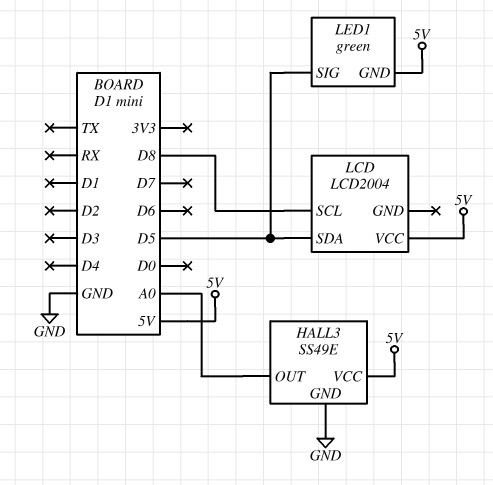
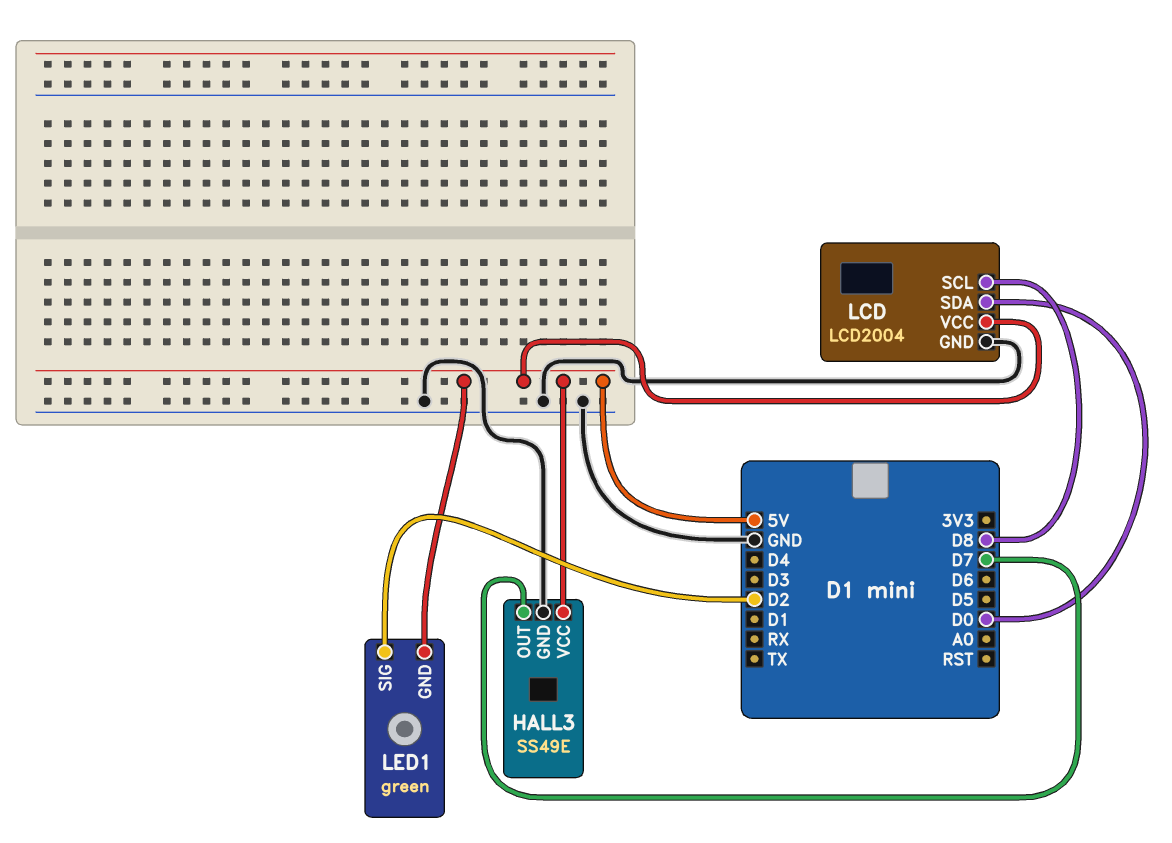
HALL3 pin OUT: A0 -> D7
LCD pin GND: none -> GND
LCD pin SDA: D5 -> D0
LED1 pin SIG: D5 -> D2

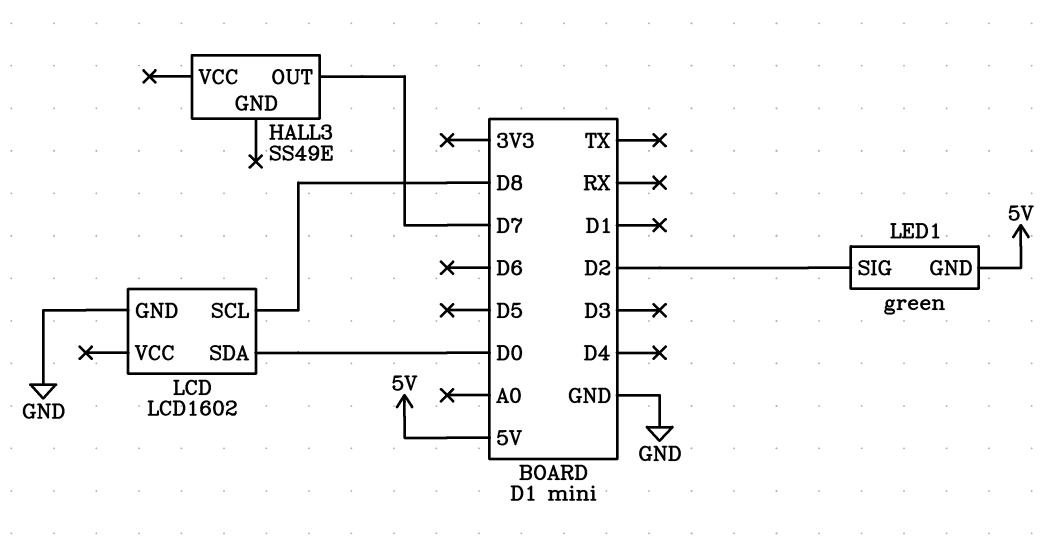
HALL3 pin GND: GND -> none
HALL3 pin VCC: 5V -> none
LCD: LCD2004 -> LCD1602
LCD pin VCC: 5V -> none

